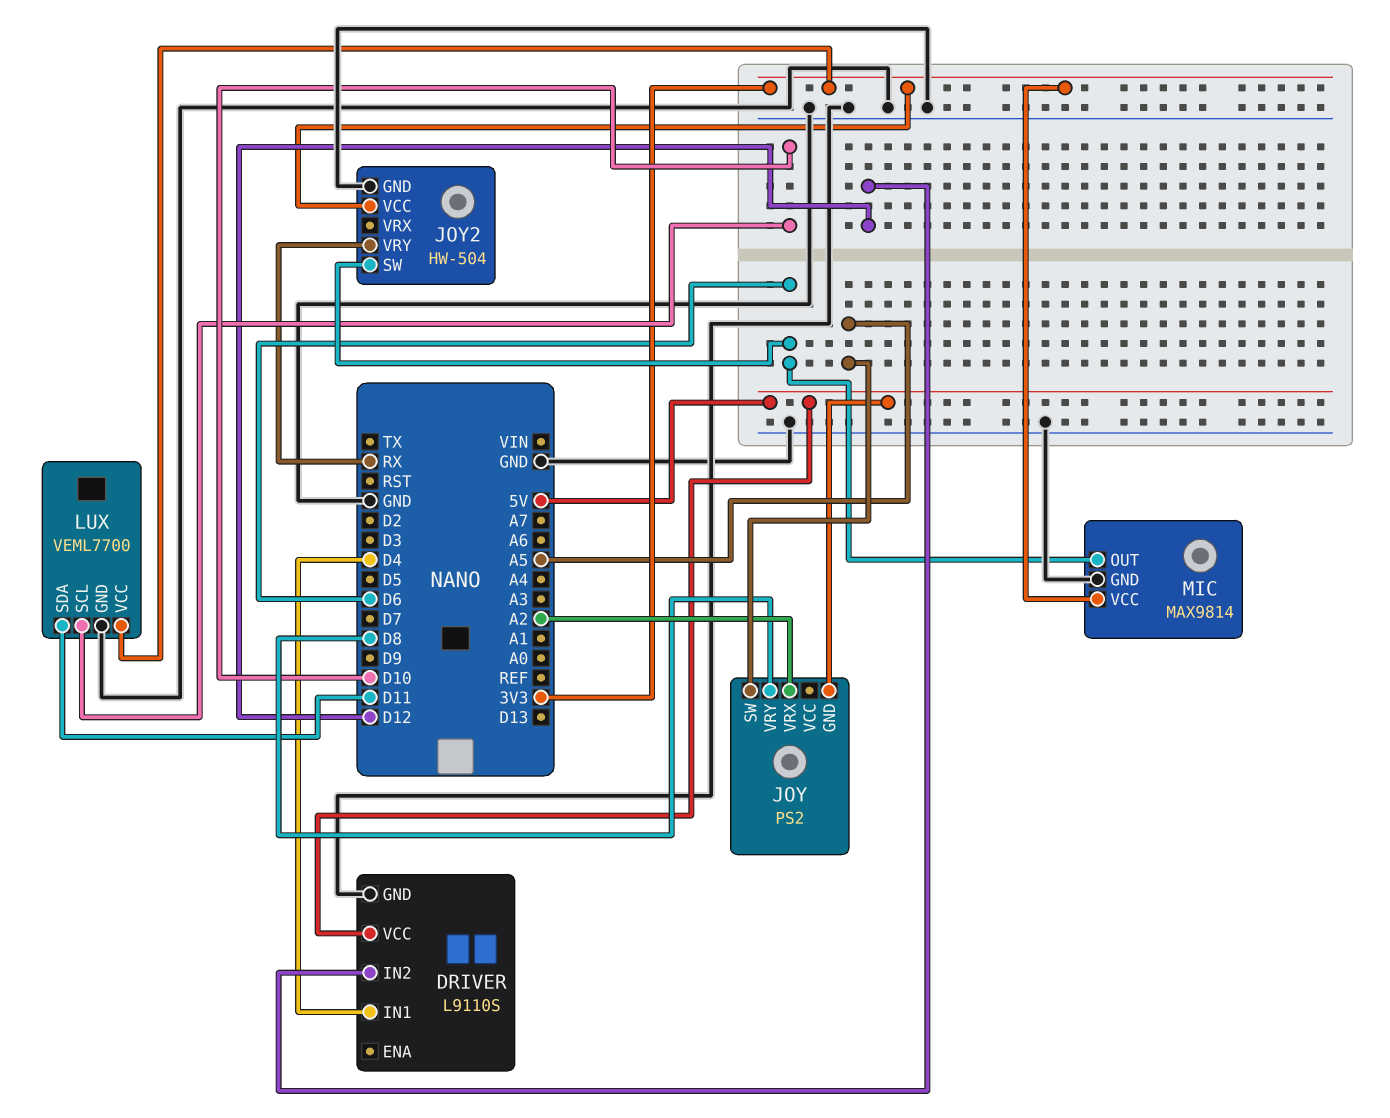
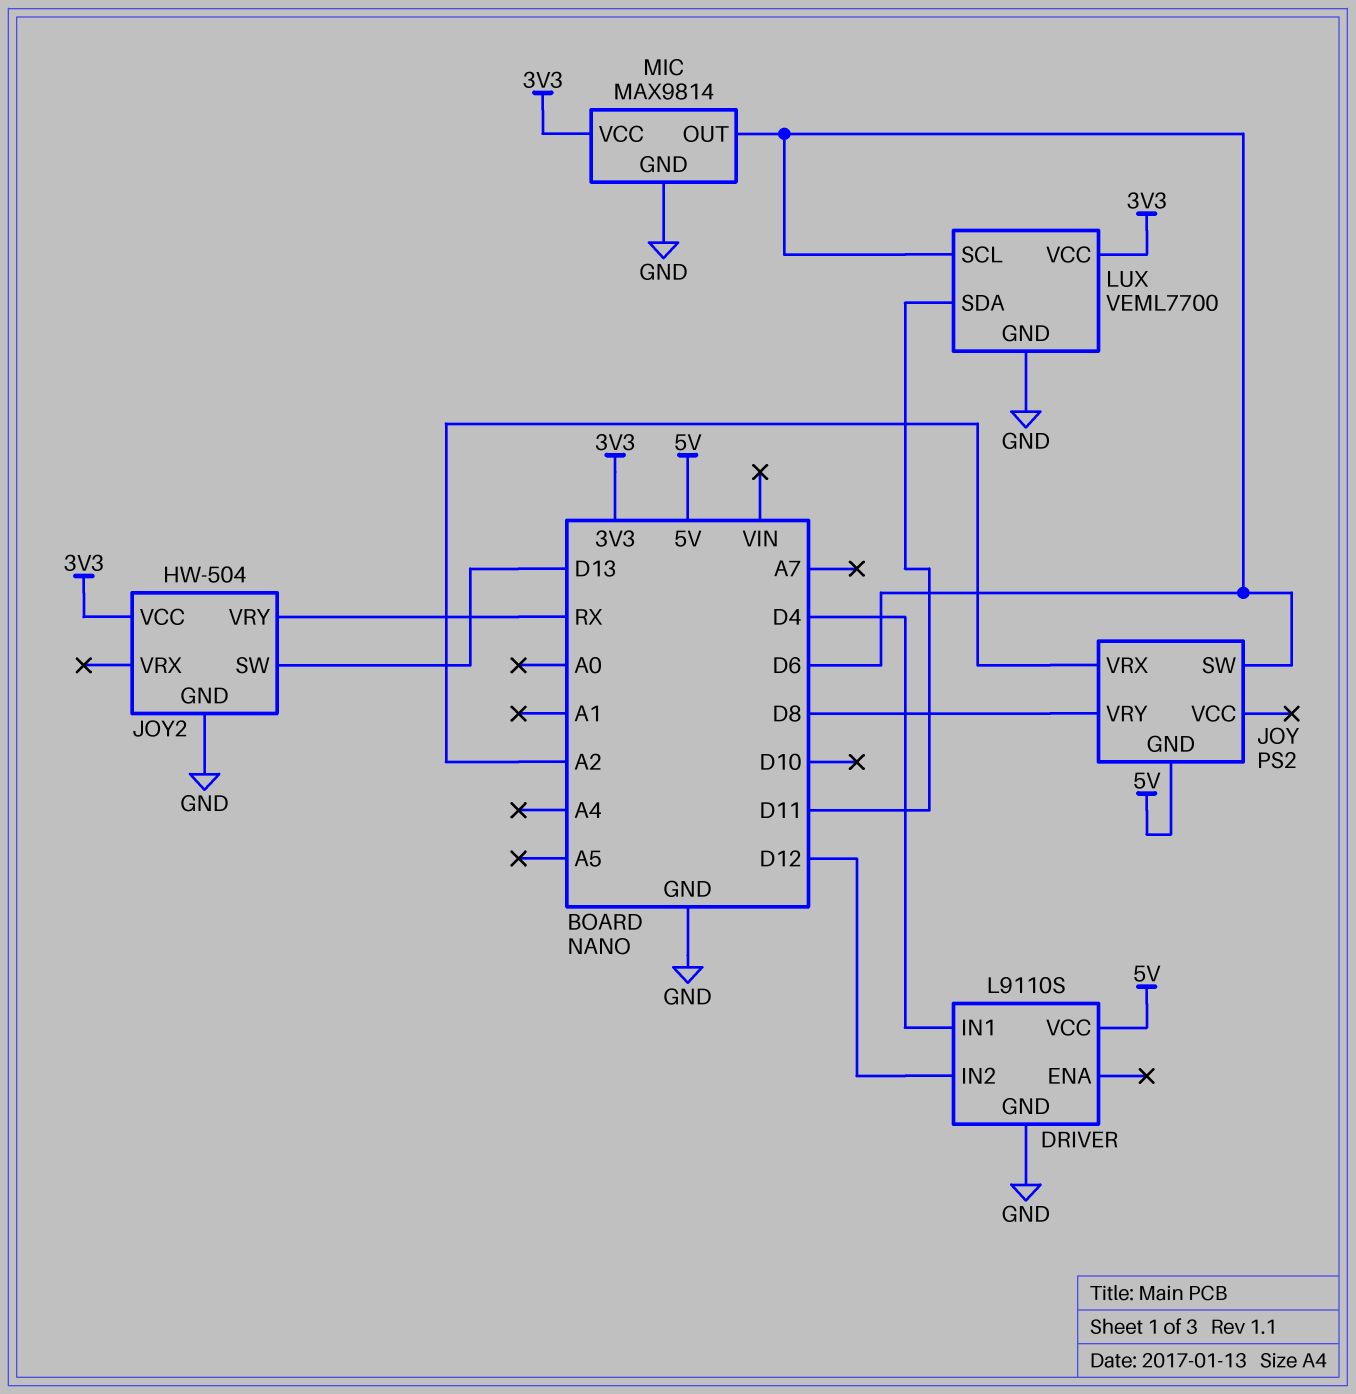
JOY pin SW: A5 -> D6
JOY2 pin SW: D6 -> D13
LUX pin SCL: D10 -> D6

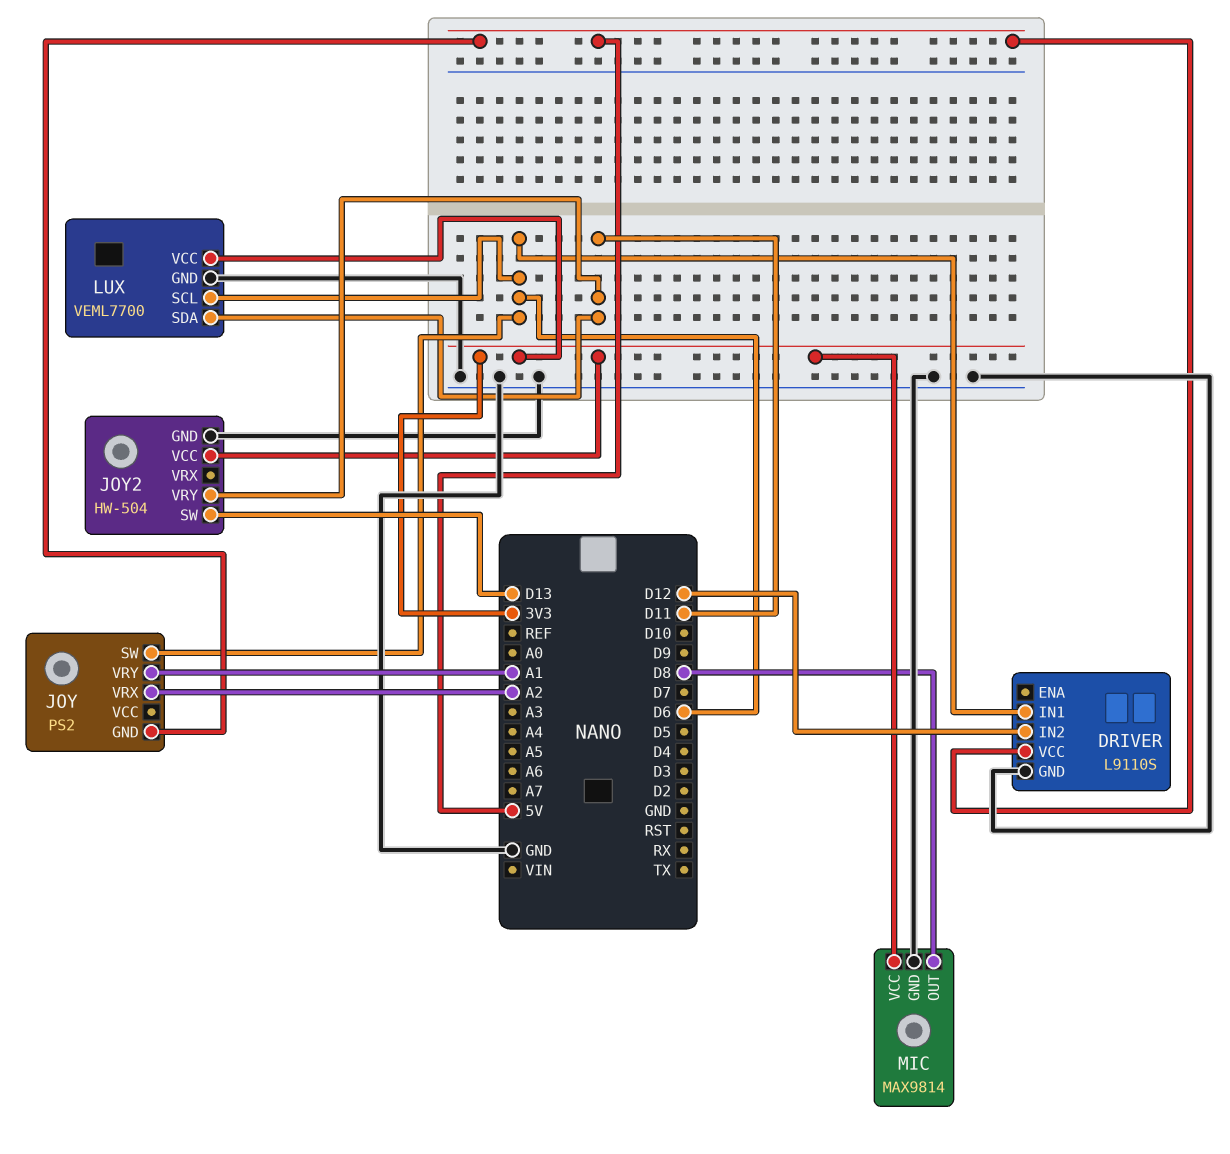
DRIVER pin IN1: D4 -> D6
JOY pin VRY: D8 -> A1
JOY2 pin VRY: RX -> D11
MIC pin OUT: D6 -> D8

